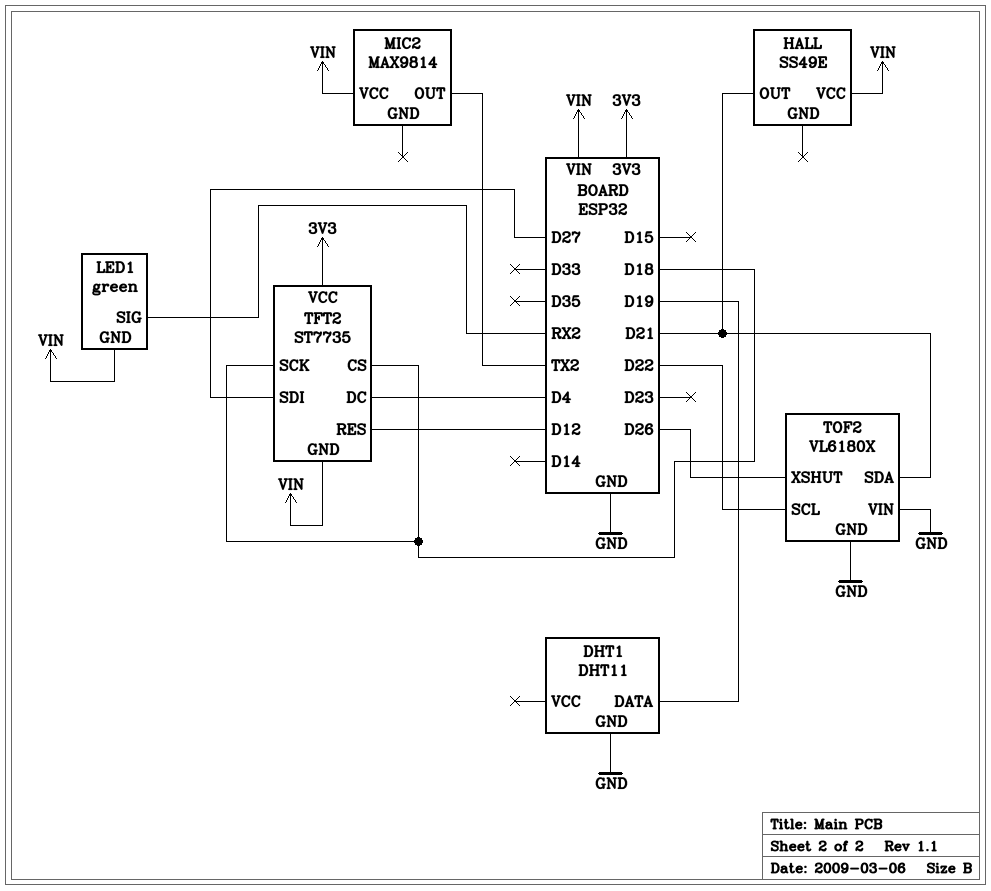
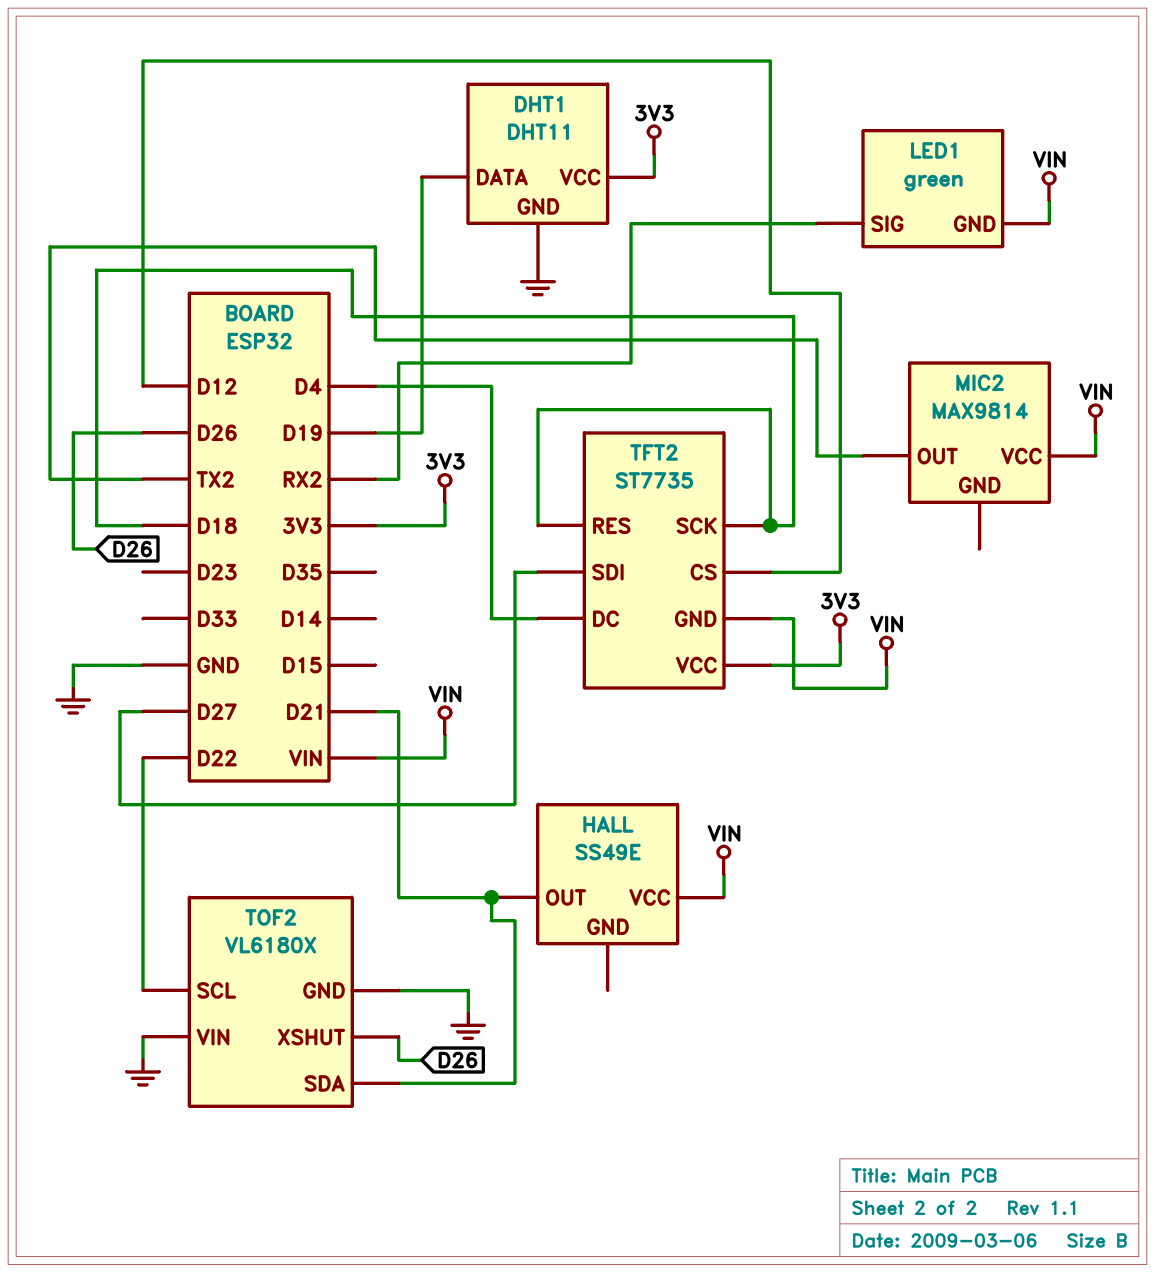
DHT1 pin VCC: none -> 3V3
TFT2 pin CS: D18 -> D12
TFT2 pin RES: D12 -> D18

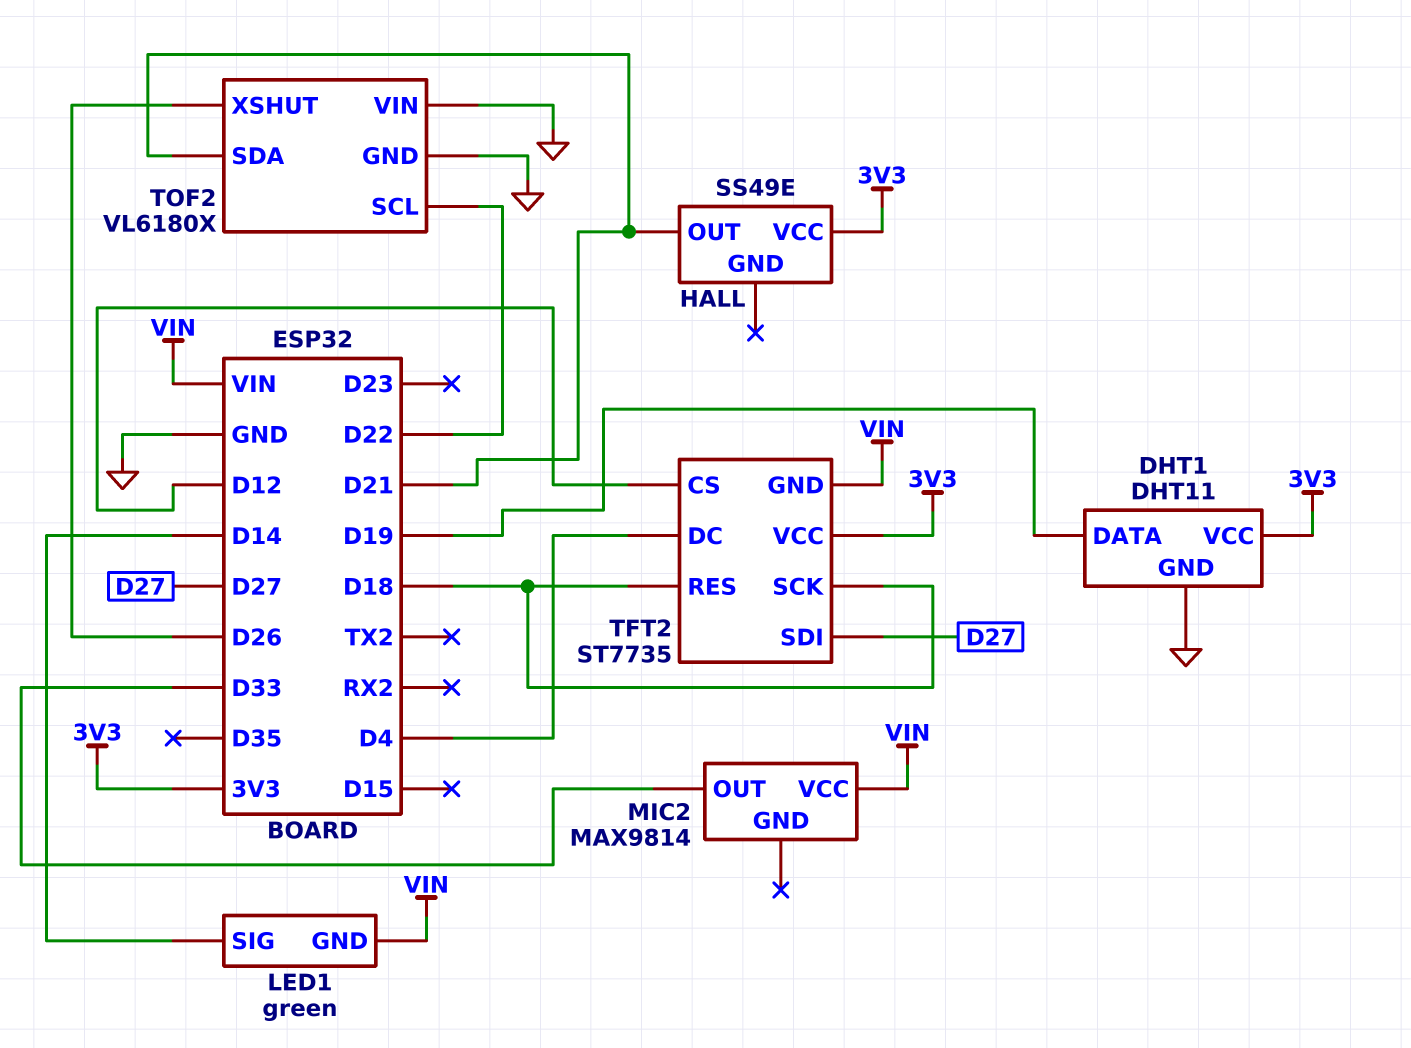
HALL pin VCC: VIN -> 3V3
LED1 pin SIG: RX2 -> D14
MIC2 pin OUT: TX2 -> D33

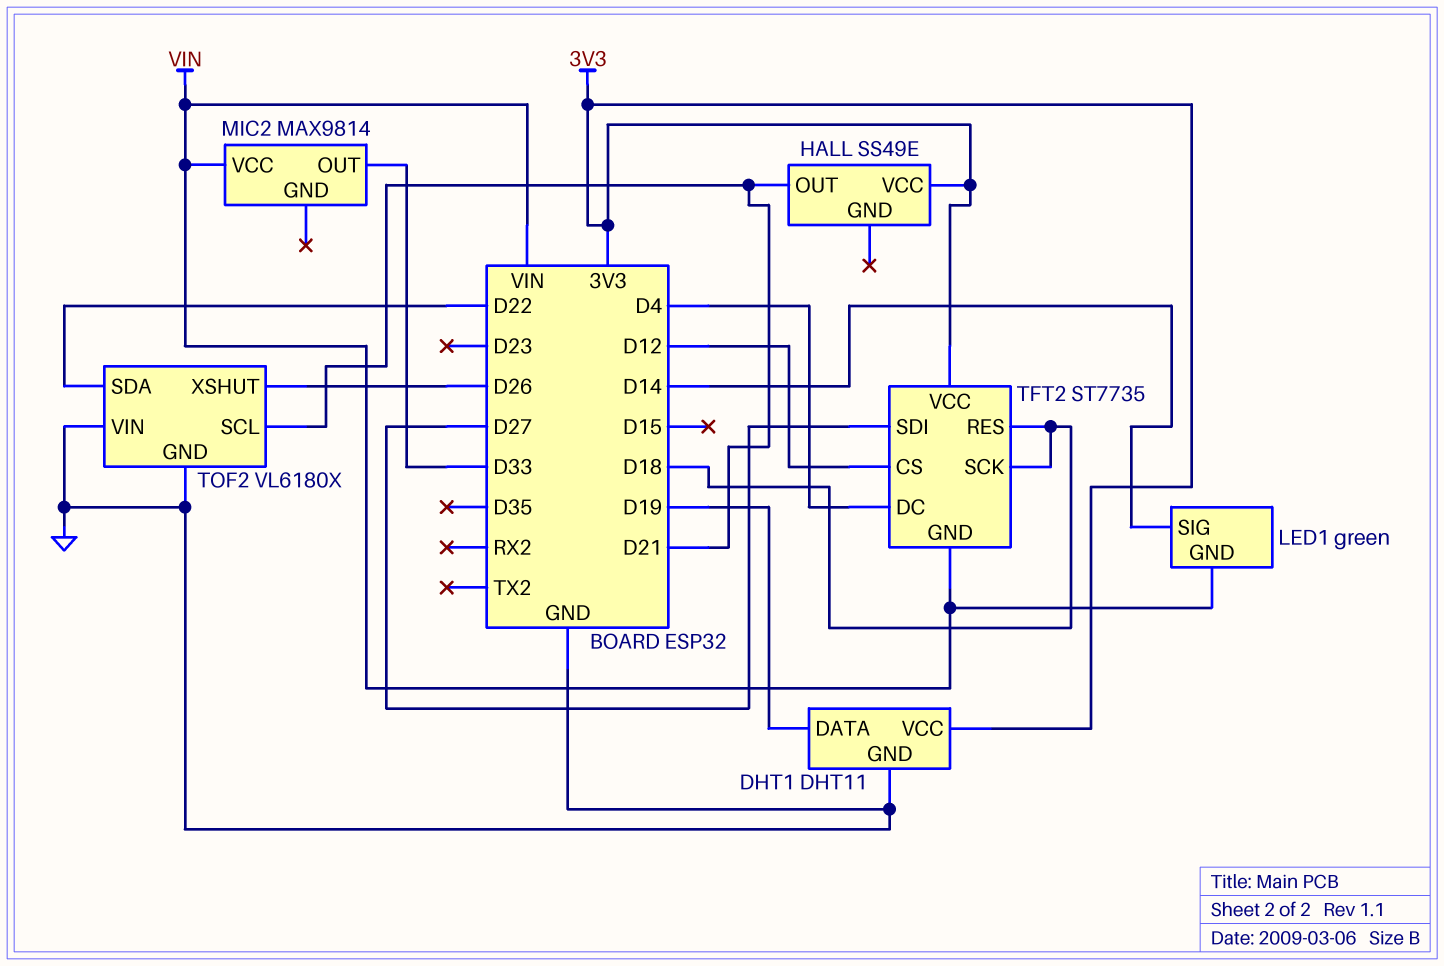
TOF2 pin SCL: D22 -> D21
TOF2 pin SDA: D21 -> D22

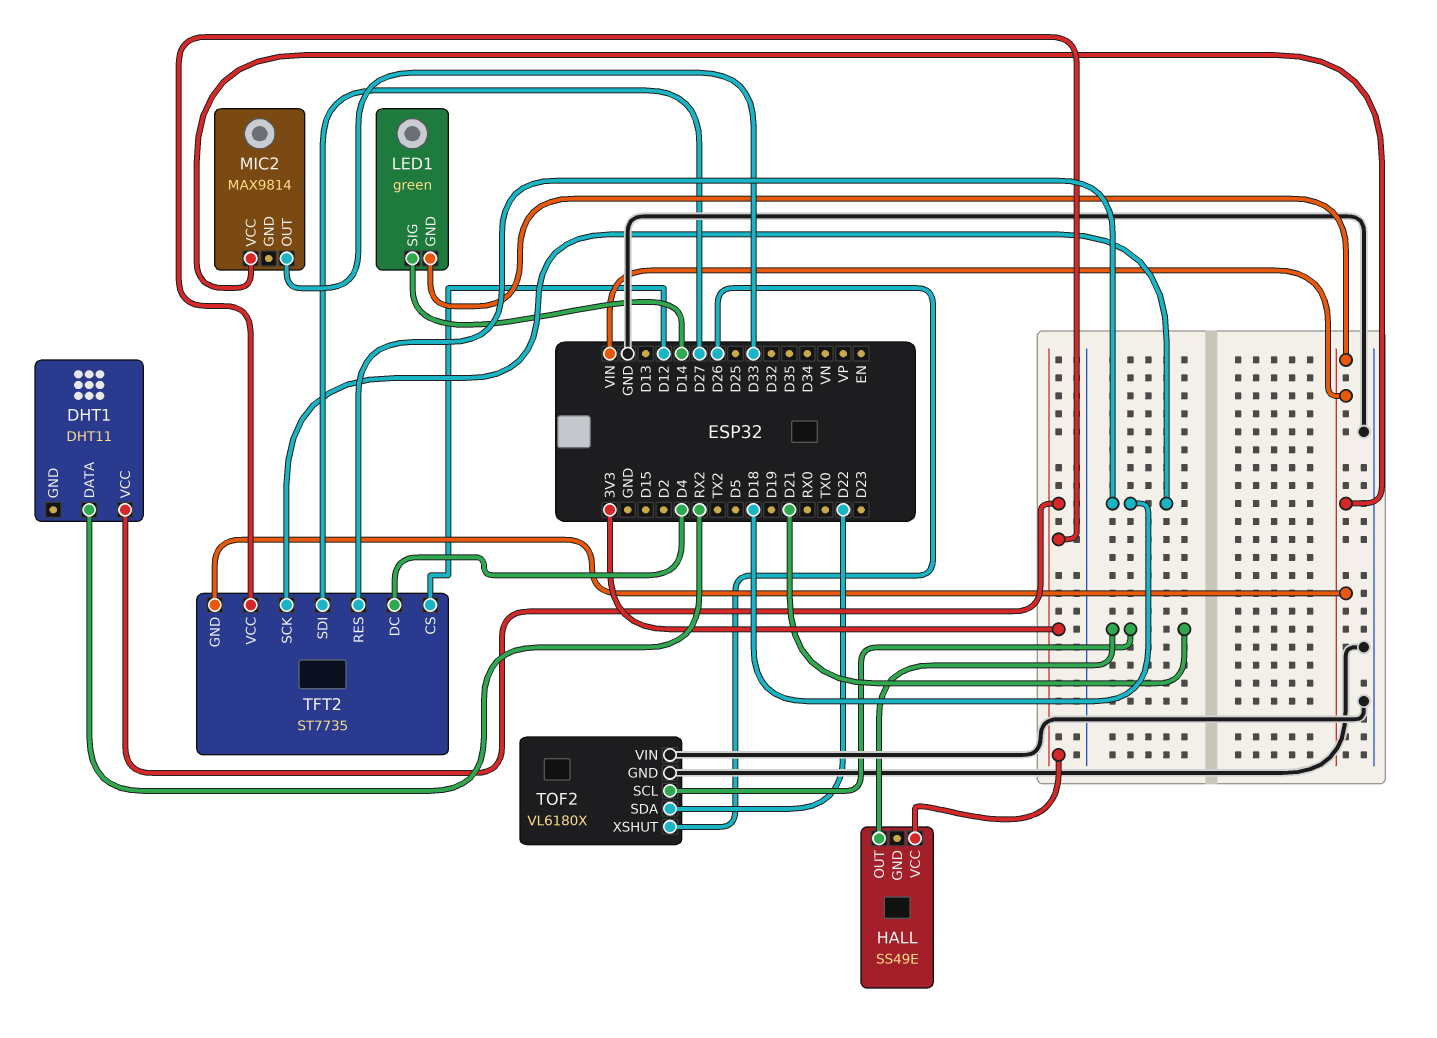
DHT1 pin DATA: D19 -> RX2
DHT1 pin GND: GND -> none

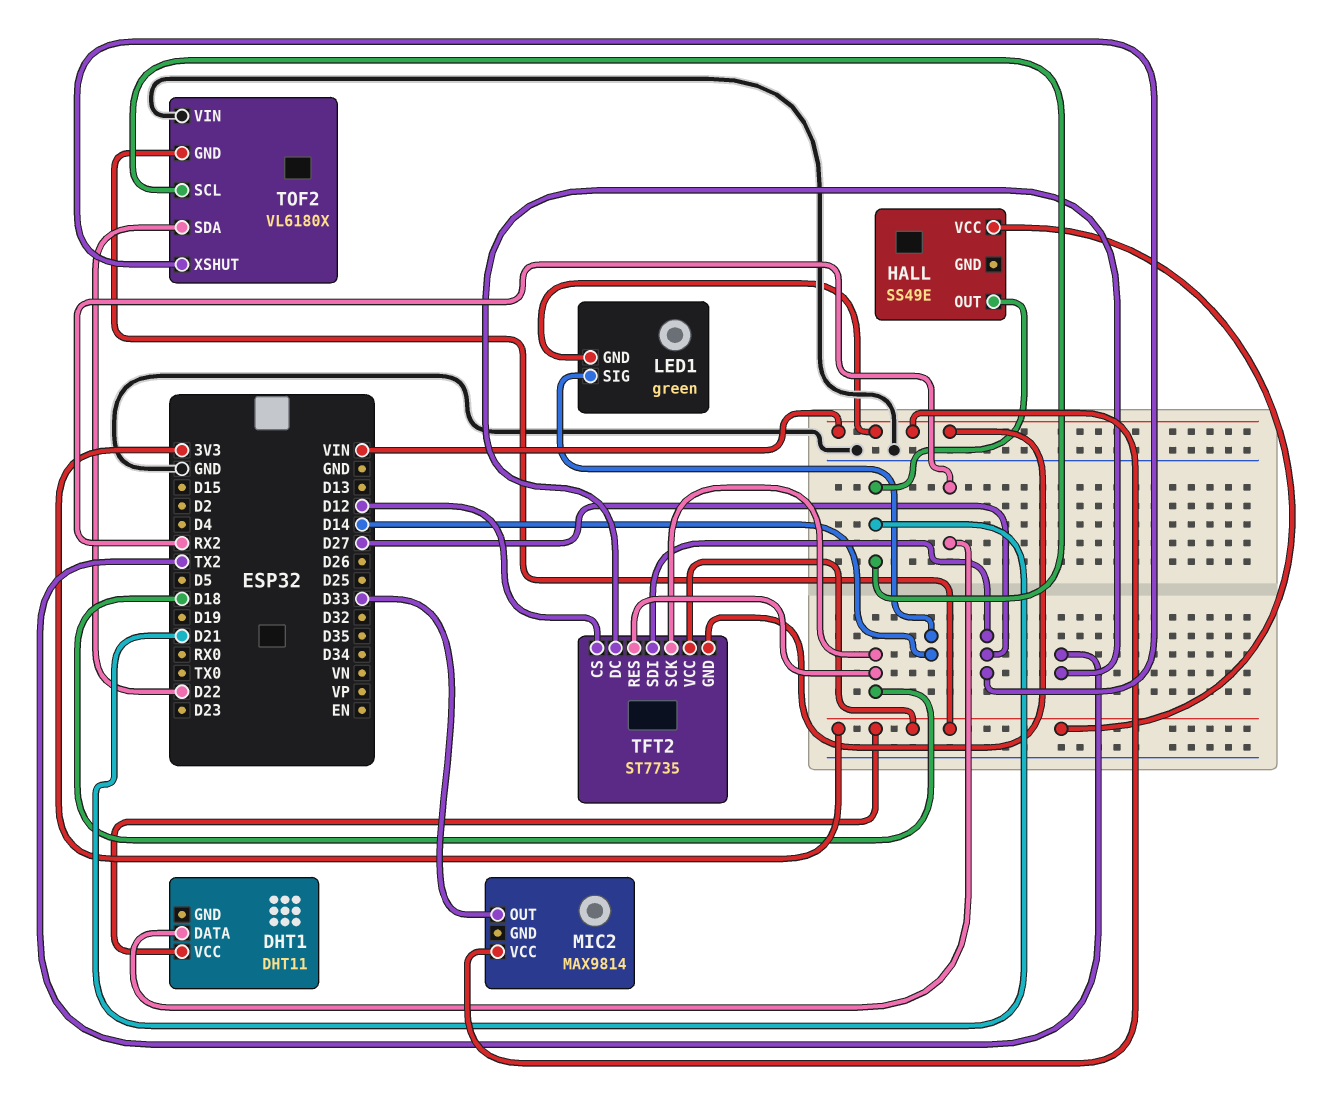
TFT2 pin DC: D4 -> TX2
TOF2 pin GND: GND -> 3V3
TOF2 pin XSHUT: D26 -> D27

